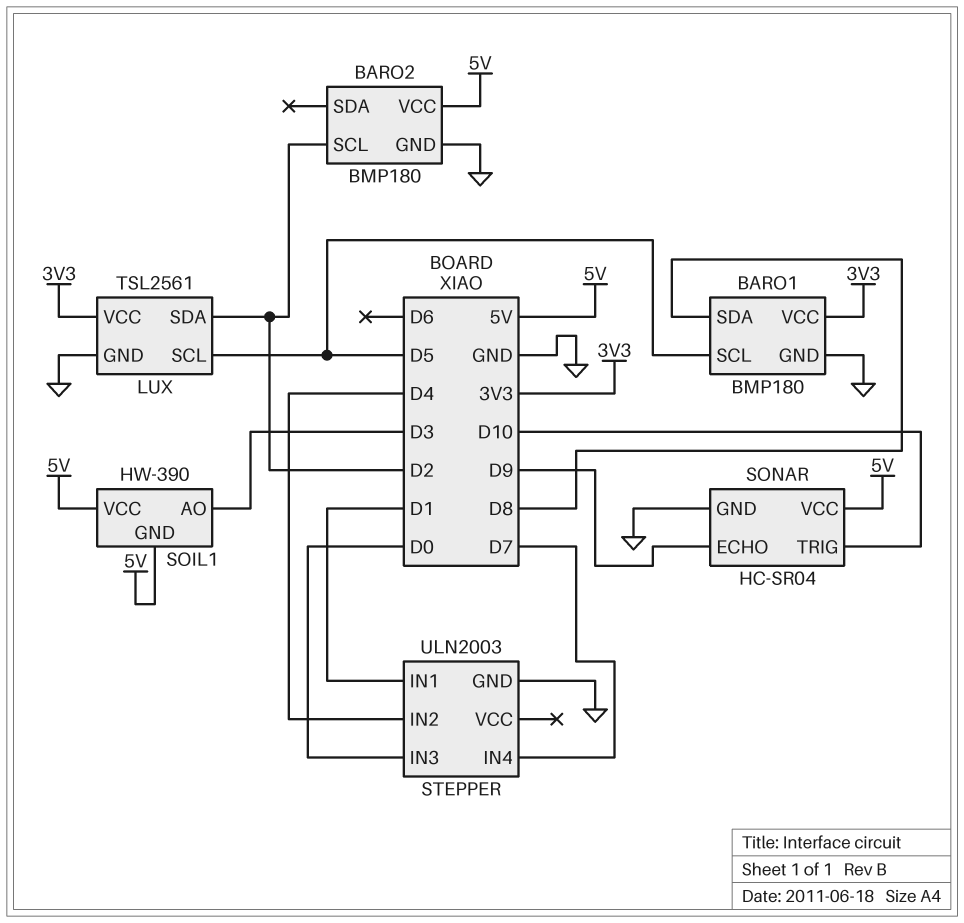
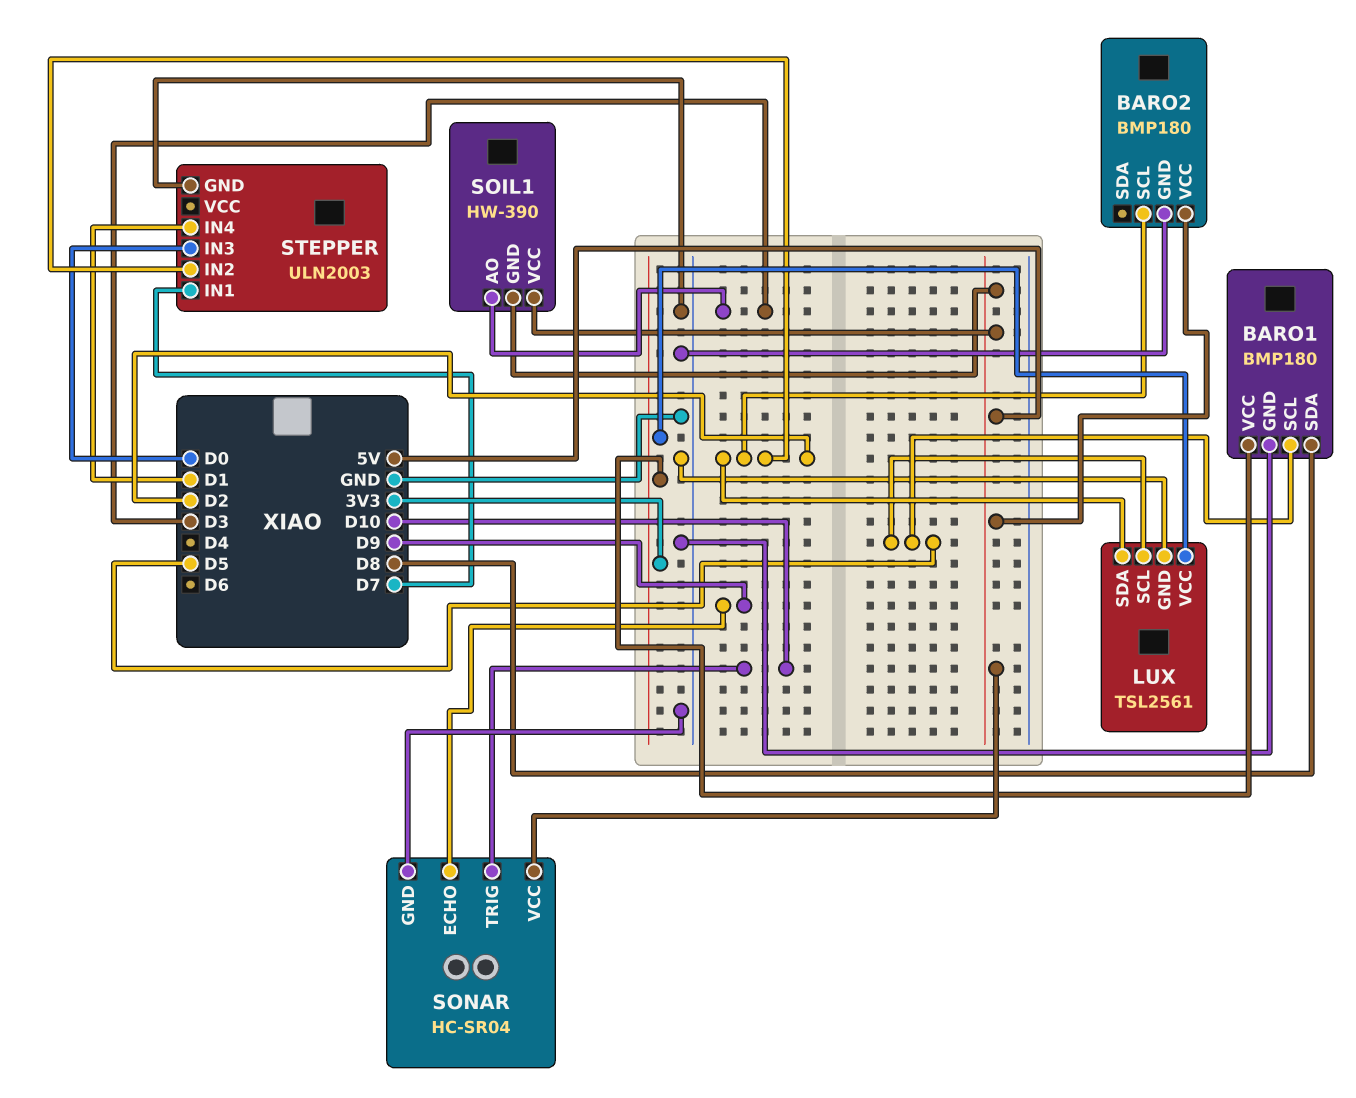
STEPPER pin IN1: D1 -> D7
STEPPER pin IN2: D4 -> D2
STEPPER pin IN4: D7 -> D1

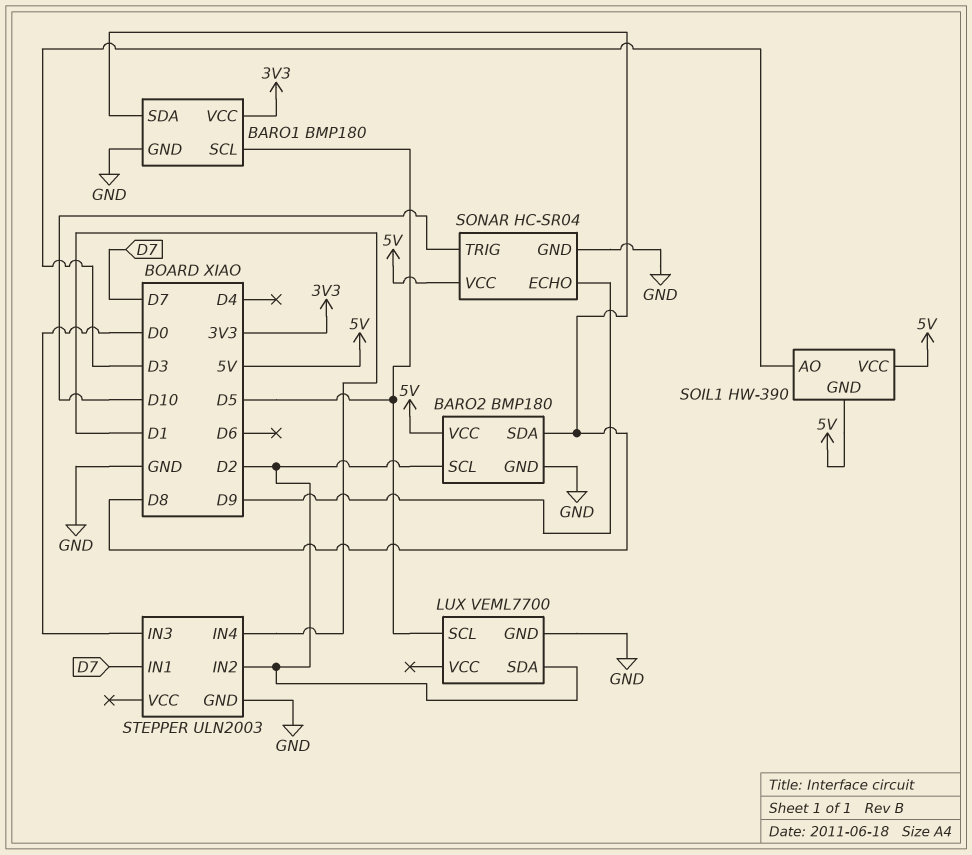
BARO2 pin SDA: none -> D8
LUX: TSL2561 -> VEML7700
LUX pin VCC: 3V3 -> none

